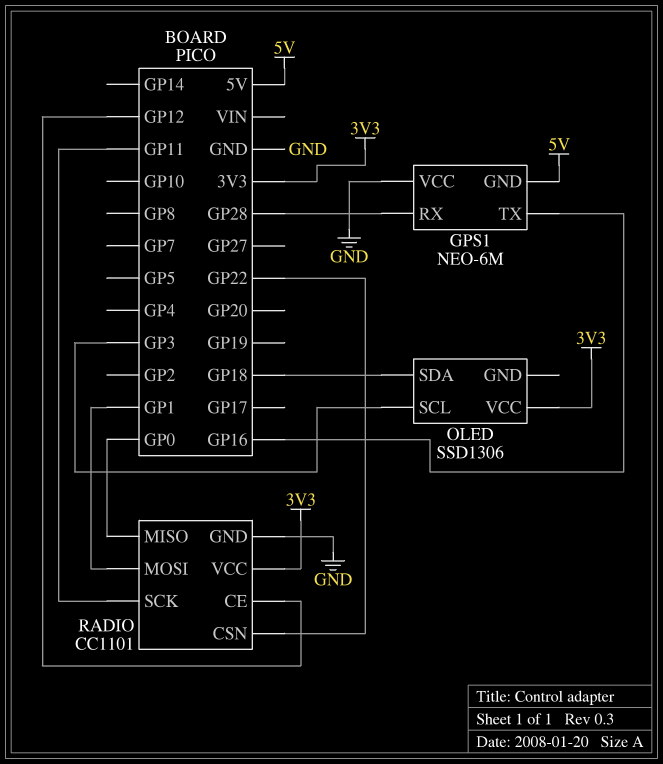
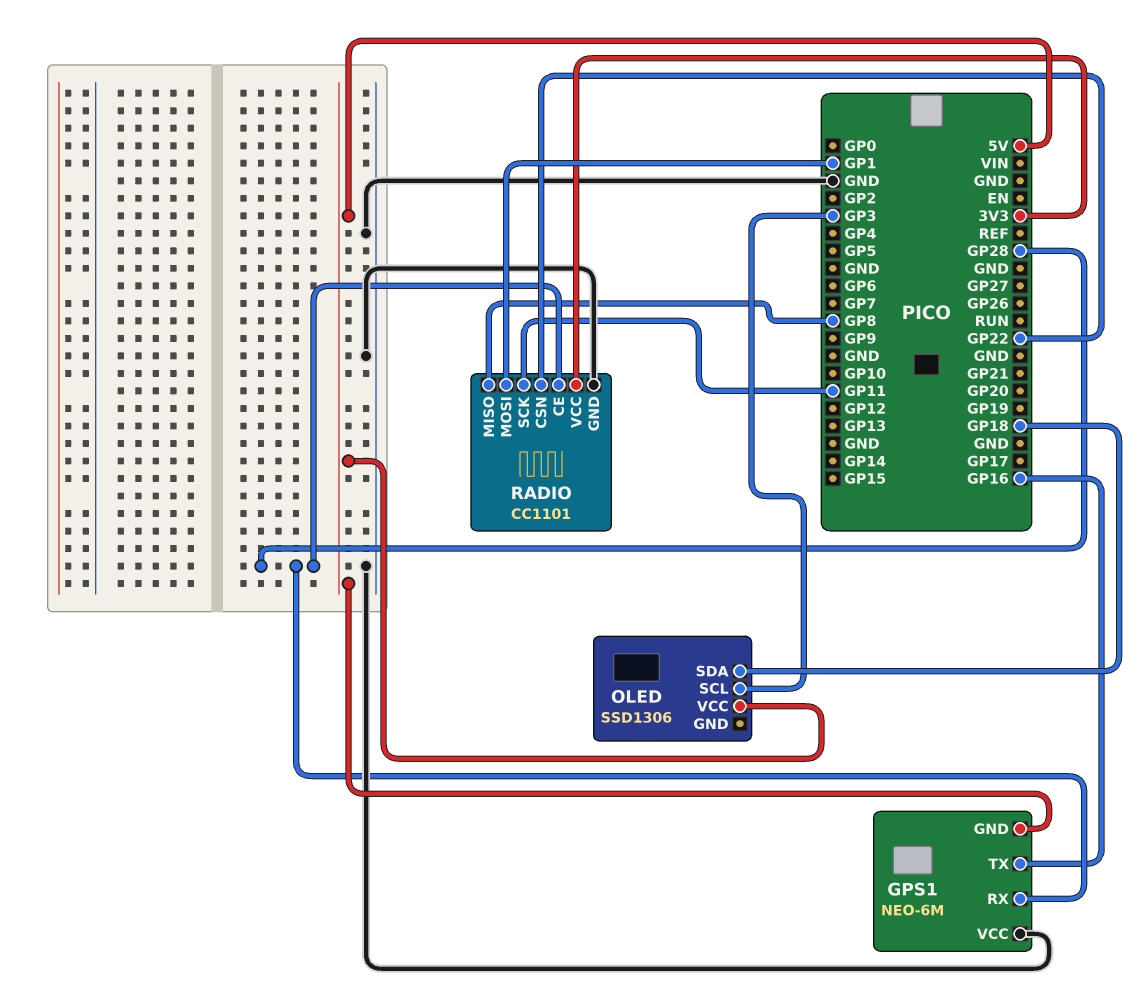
OLED pin VCC: 3V3 -> 5V
RADIO pin CE: GP12 -> GP28
RADIO pin MISO: GP0 -> GP8

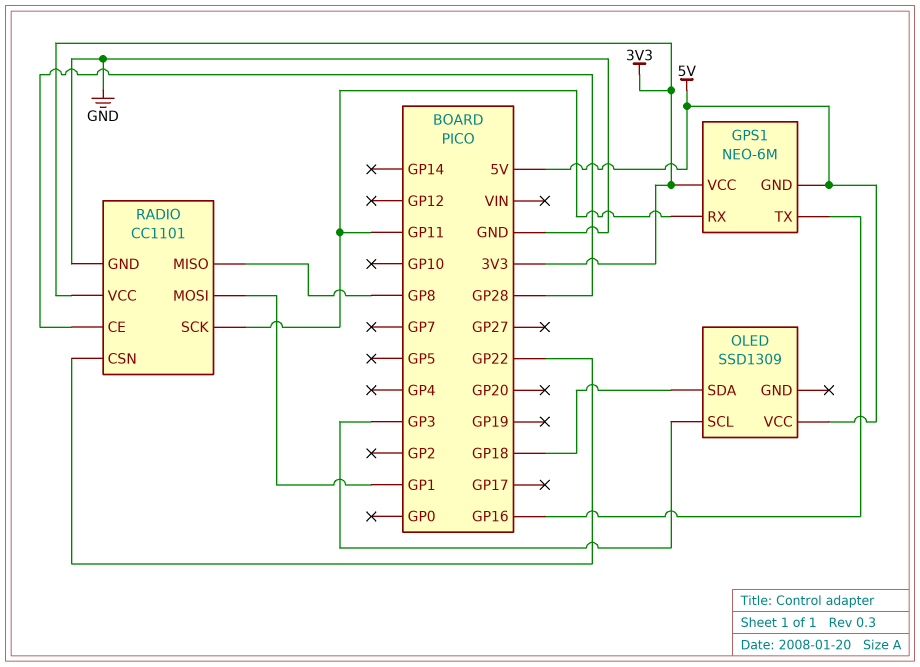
GPS1 pin RX: GP28 -> GP11
GPS1 pin VCC: GND -> 3V3
OLED: SSD1306 -> SSD1309

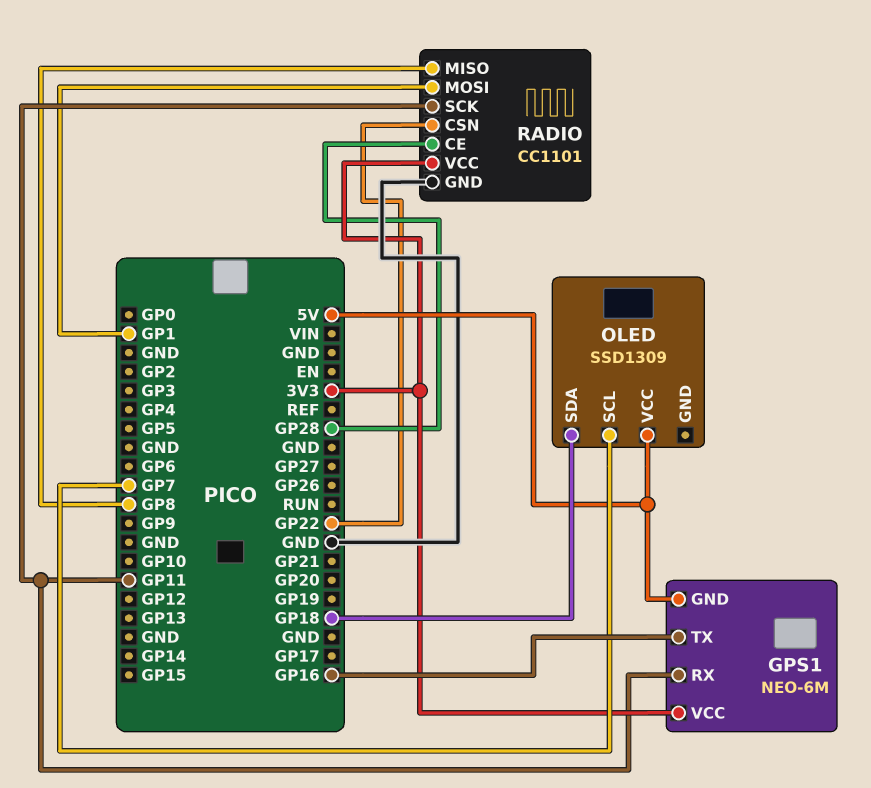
OLED pin SCL: GP3 -> GP7

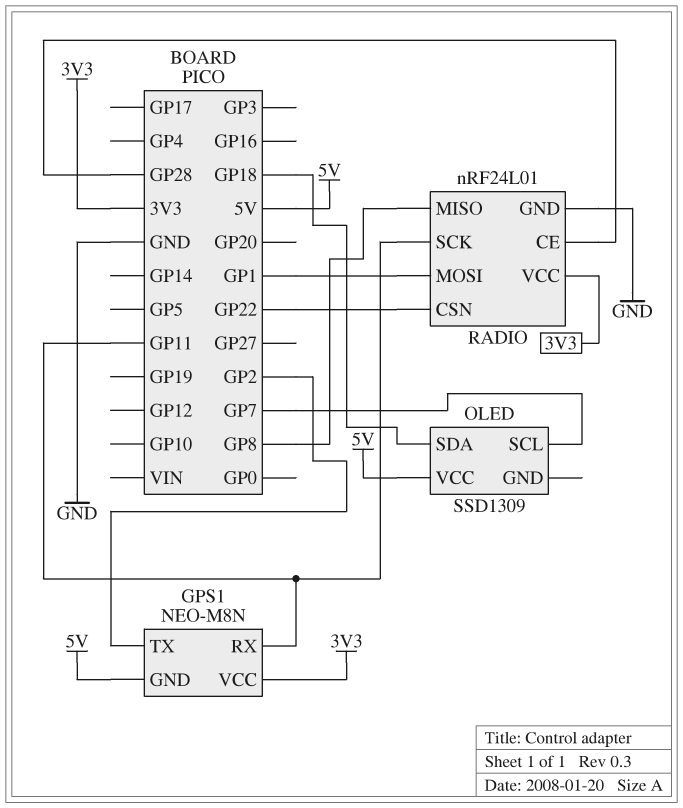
GPS1: NEO-6M -> NEO-M8N
GPS1 pin TX: GP16 -> GP2
RADIO: CC1101 -> nRF24L01

